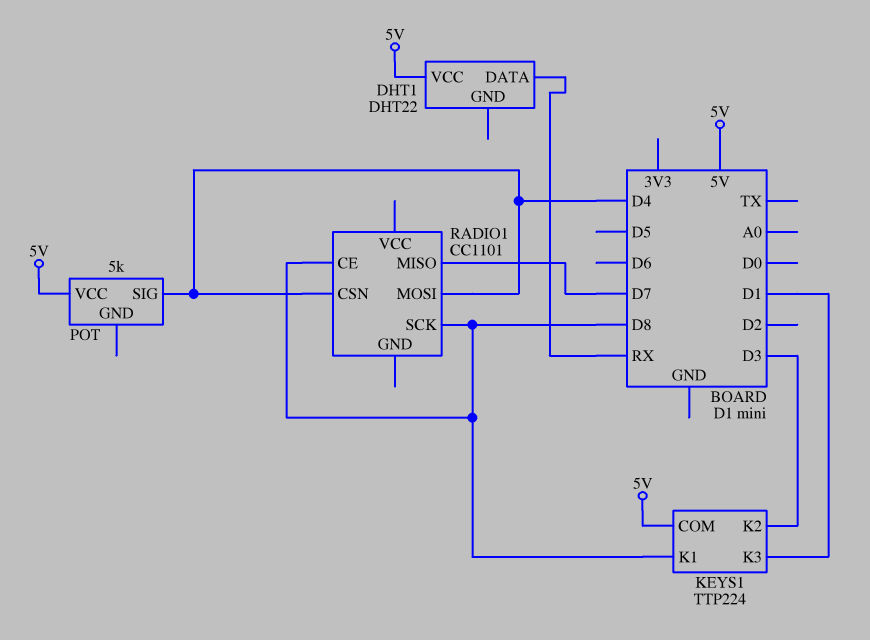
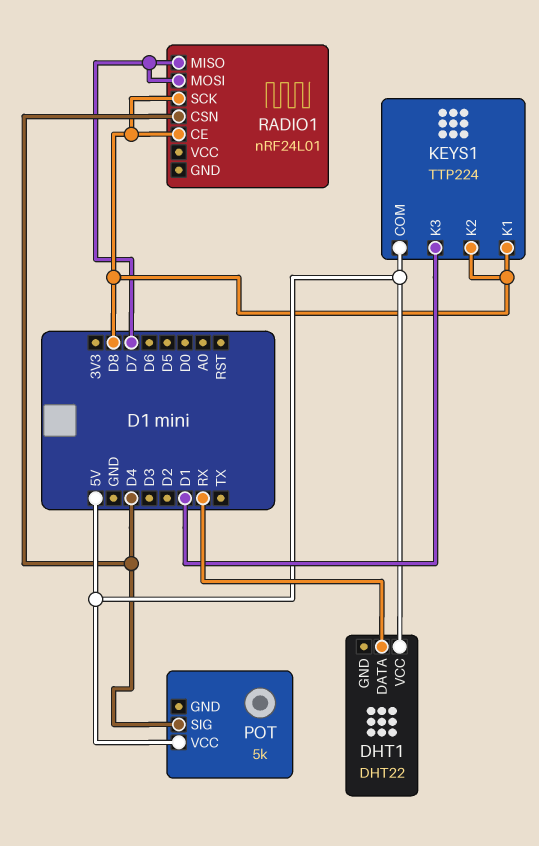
KEYS1 pin K2: D3 -> D8
RADIO1: CC1101 -> nRF24L01
RADIO1 pin MOSI: D4 -> D7

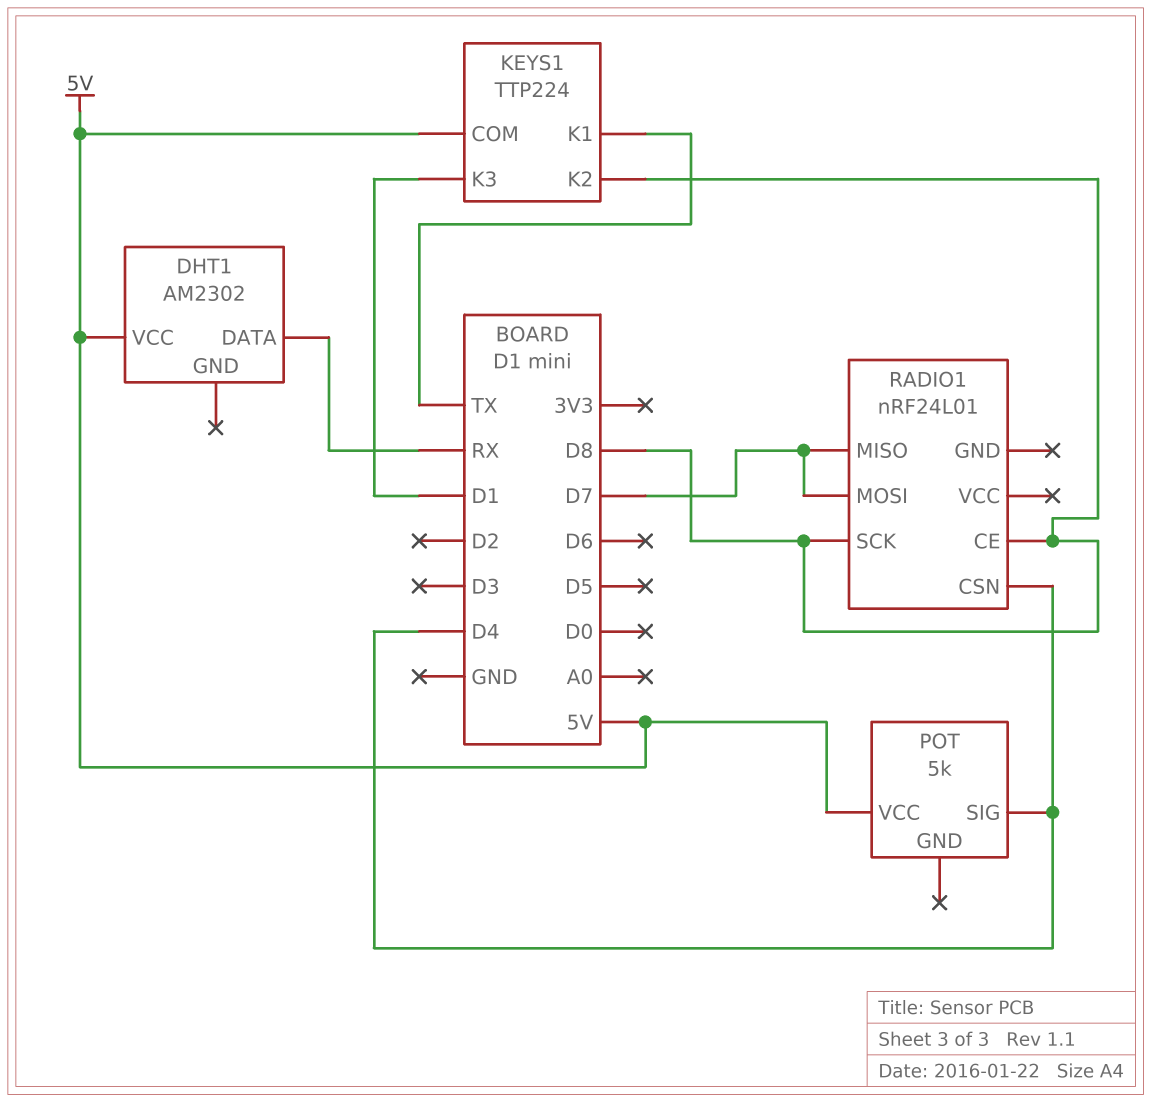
DHT1: DHT22 -> AM2302
KEYS1 pin K1: D8 -> TX

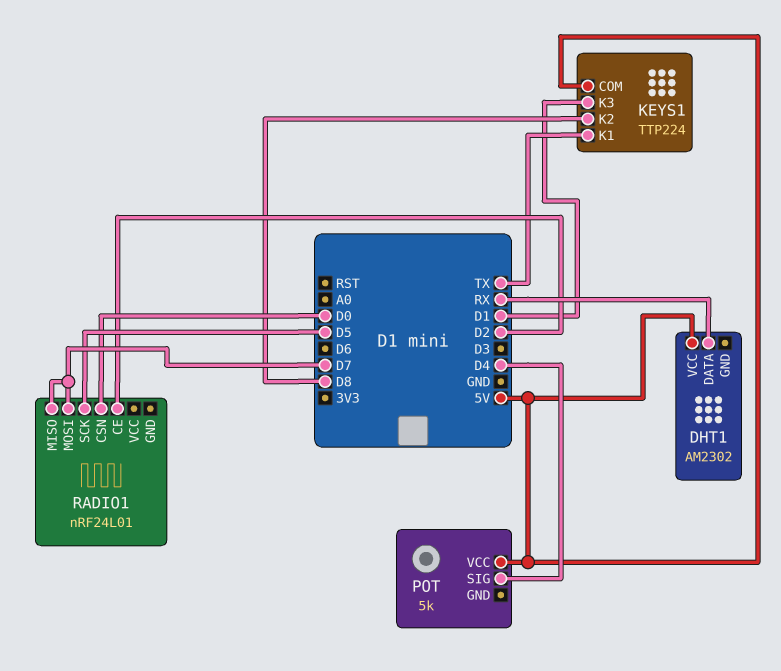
RADIO1 pin CE: D8 -> D2
RADIO1 pin CSN: D4 -> D0
RADIO1 pin SCK: D8 -> D5

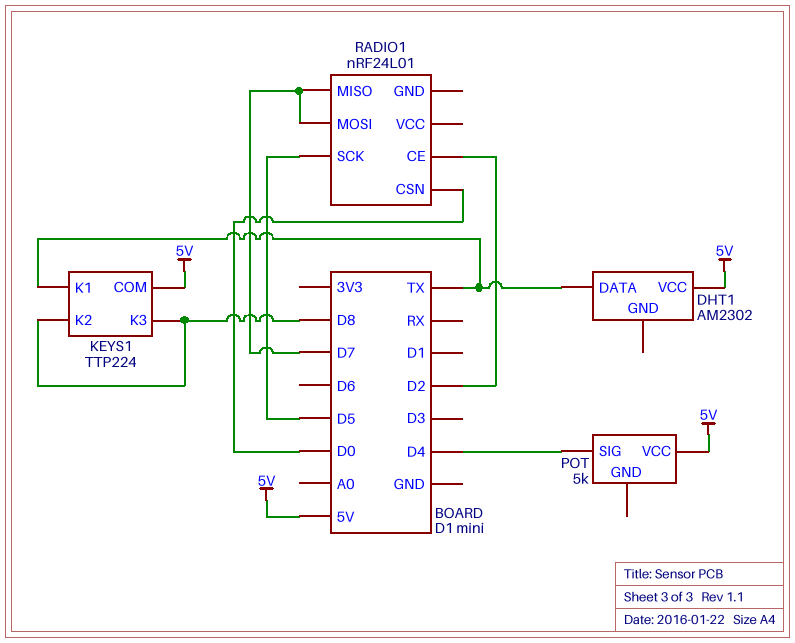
DHT1 pin DATA: RX -> TX
KEYS1 pin K3: D1 -> D8

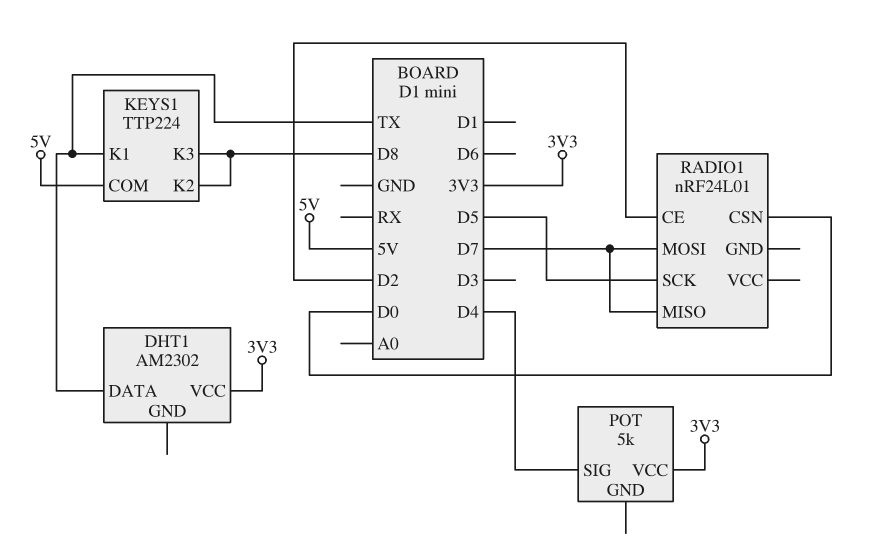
DHT1 pin VCC: 5V -> 3V3
POT pin VCC: 5V -> 3V3

